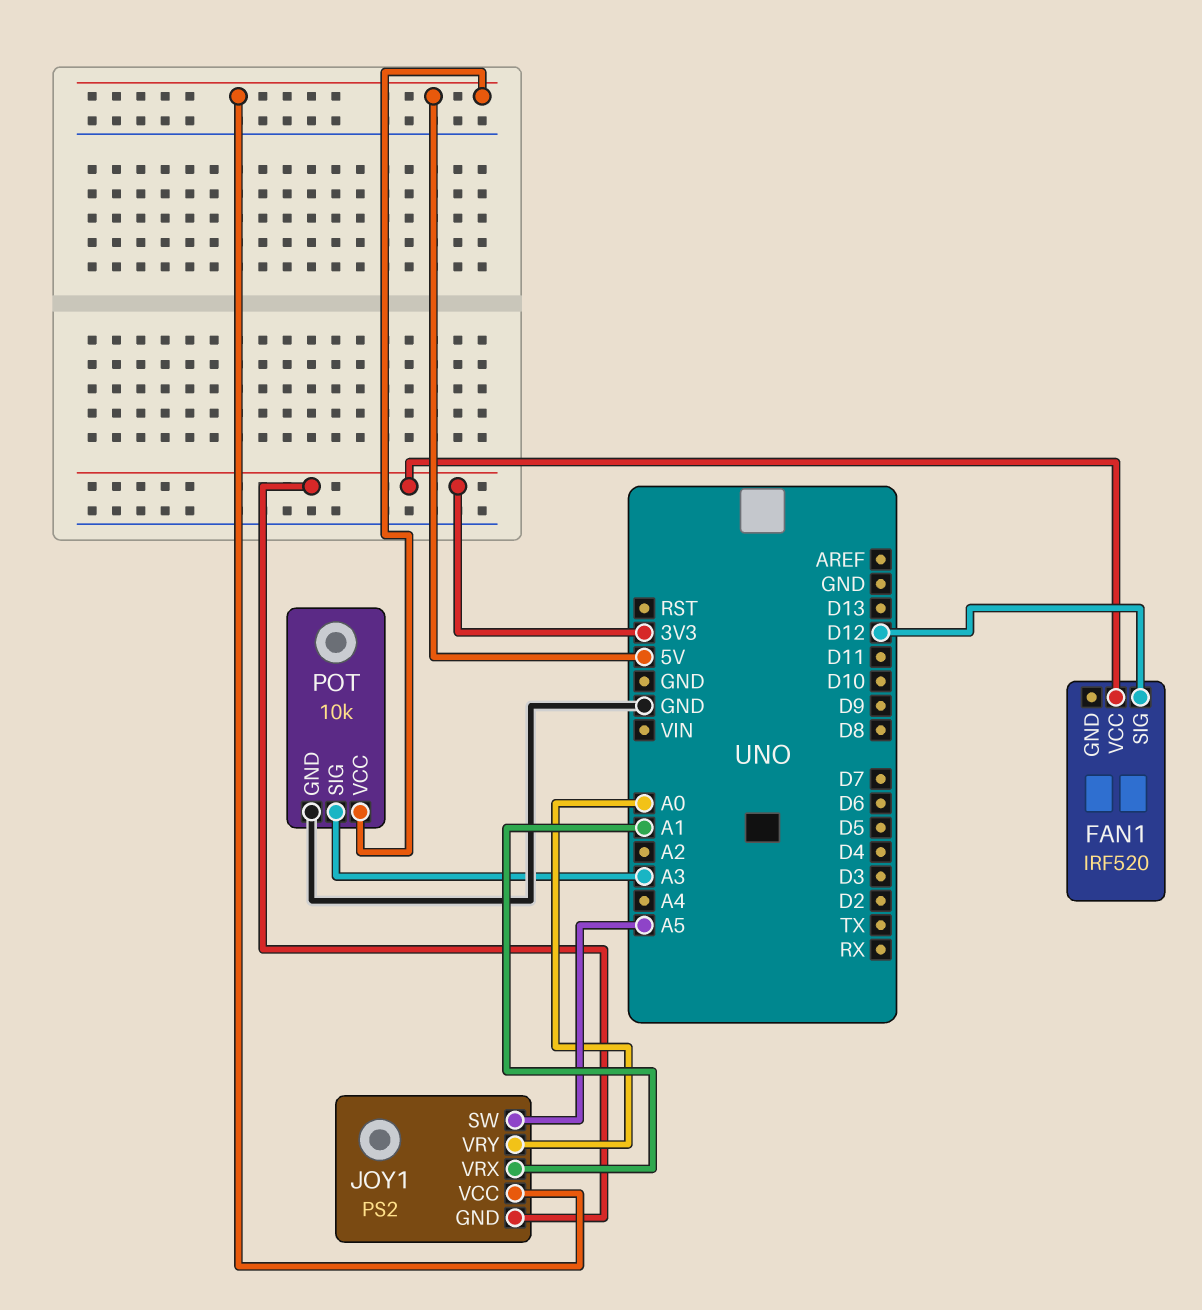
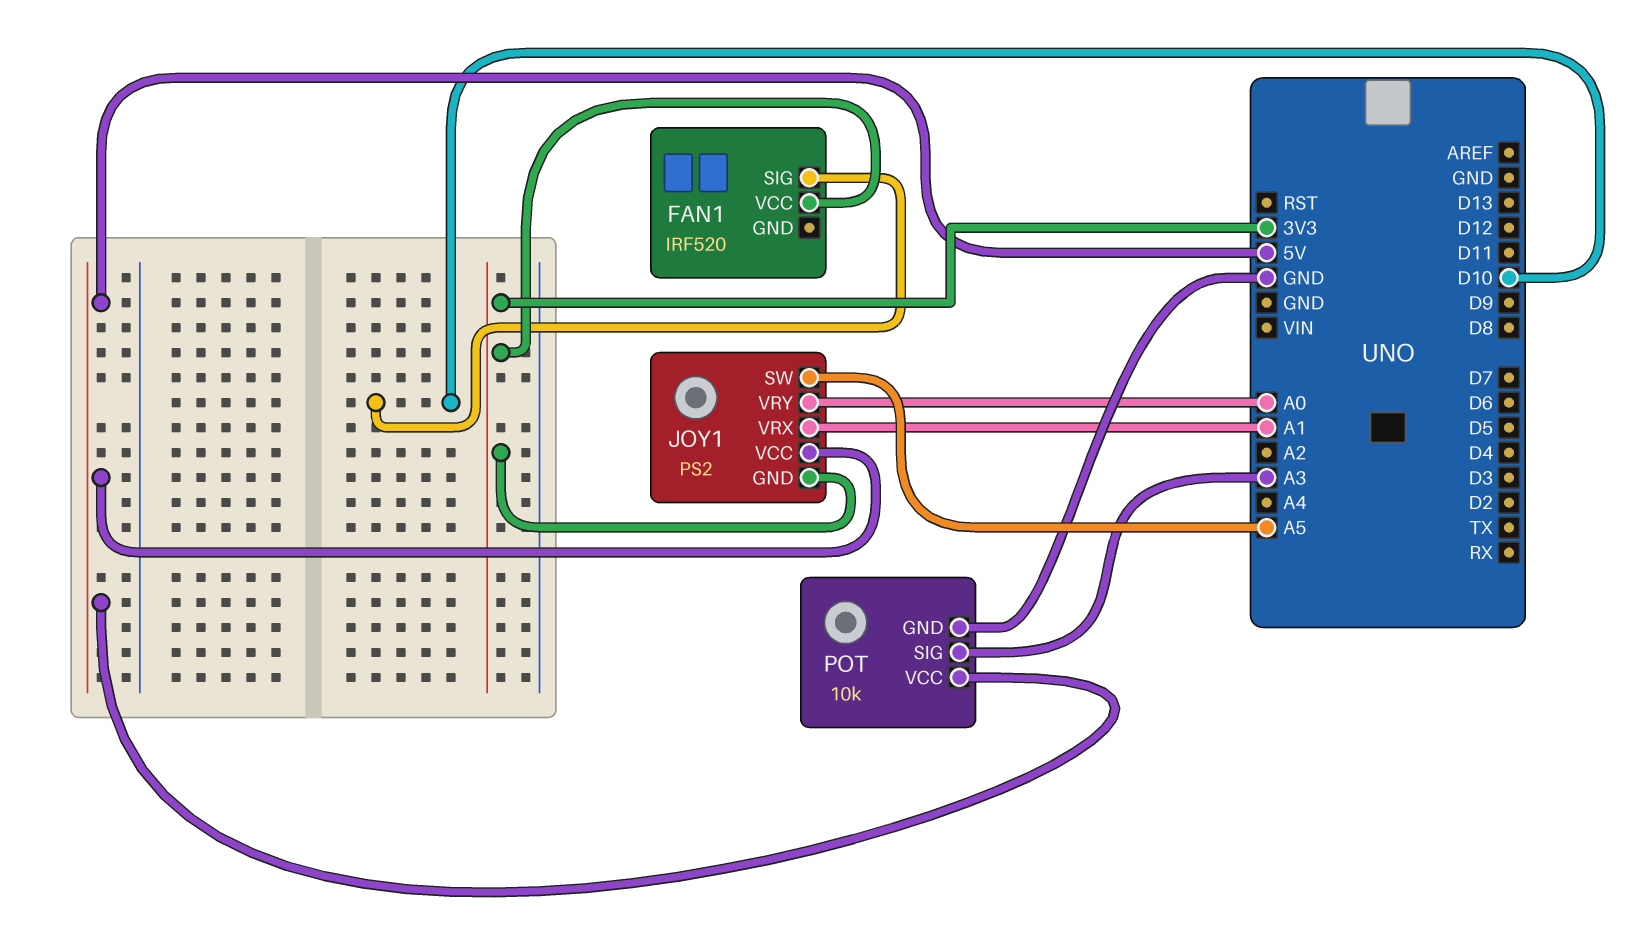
FAN1 pin SIG: D12 -> D10

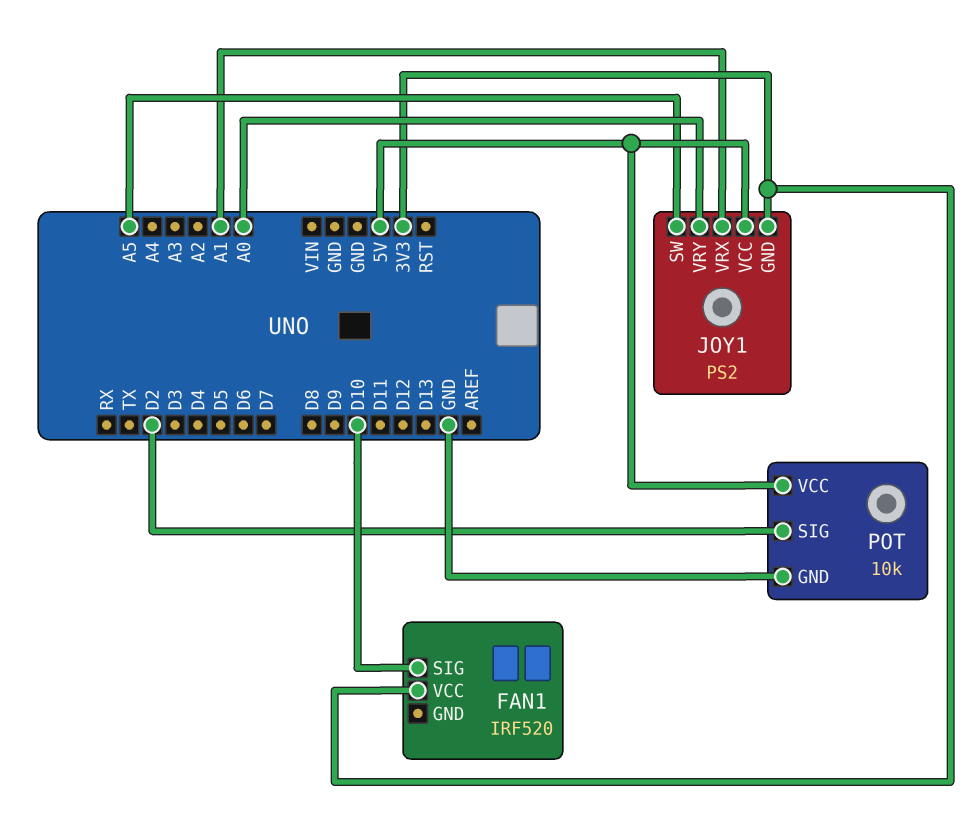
POT pin SIG: A3 -> D2

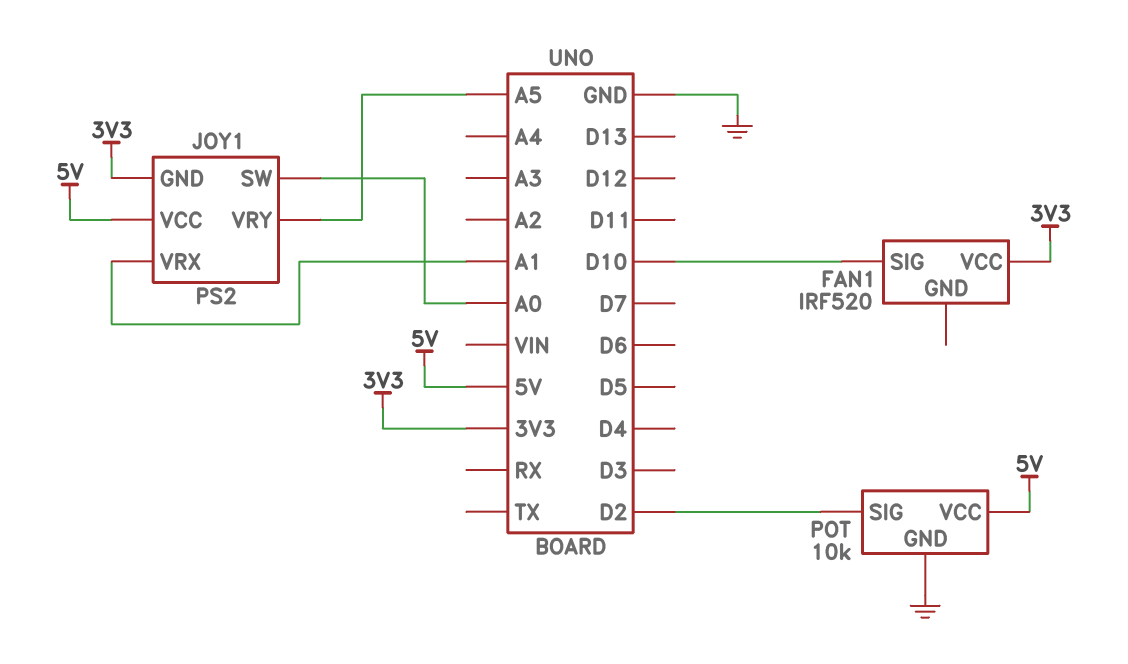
JOY1 pin SW: A5 -> A0
JOY1 pin VRY: A0 -> A5

